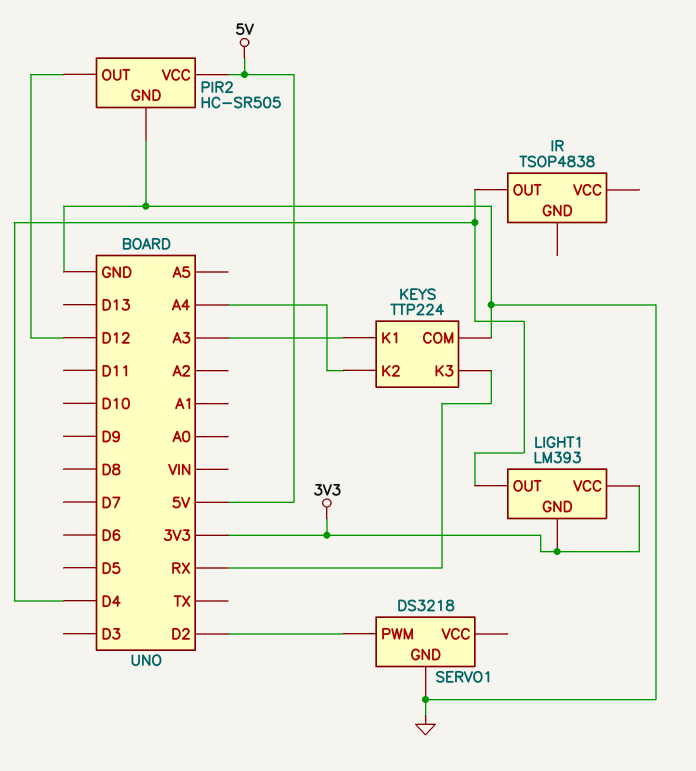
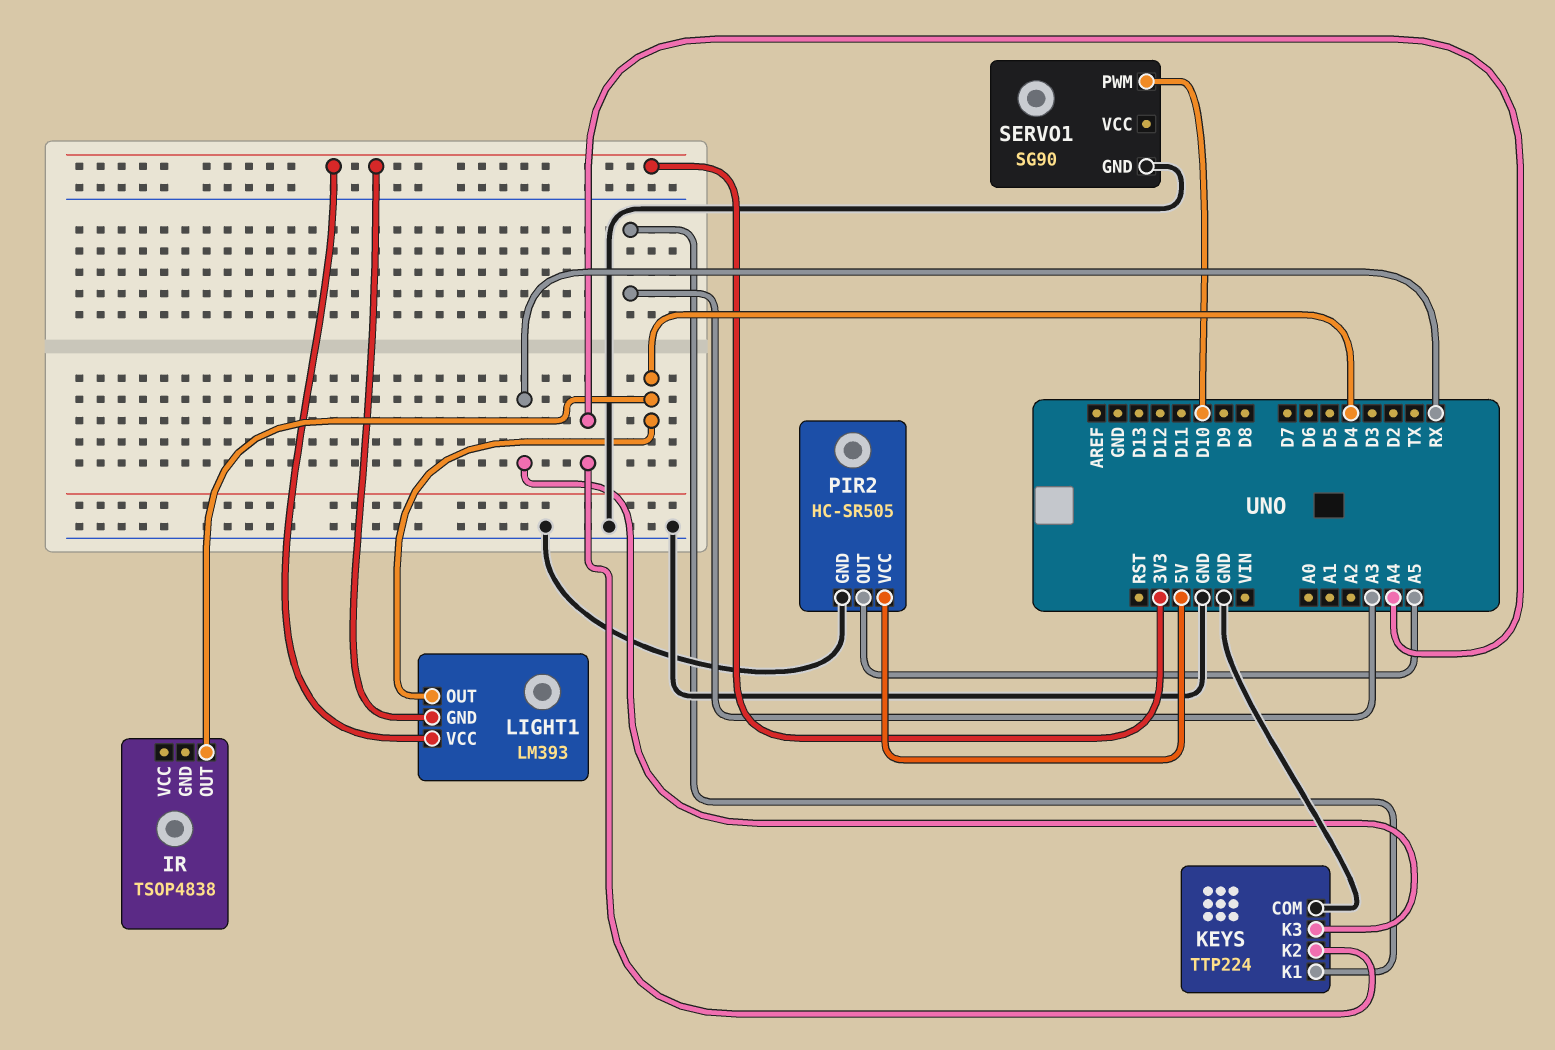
PIR2 pin OUT: D12 -> A5
SERVO1: DS3218 -> SG90
SERVO1 pin PWM: D2 -> D10

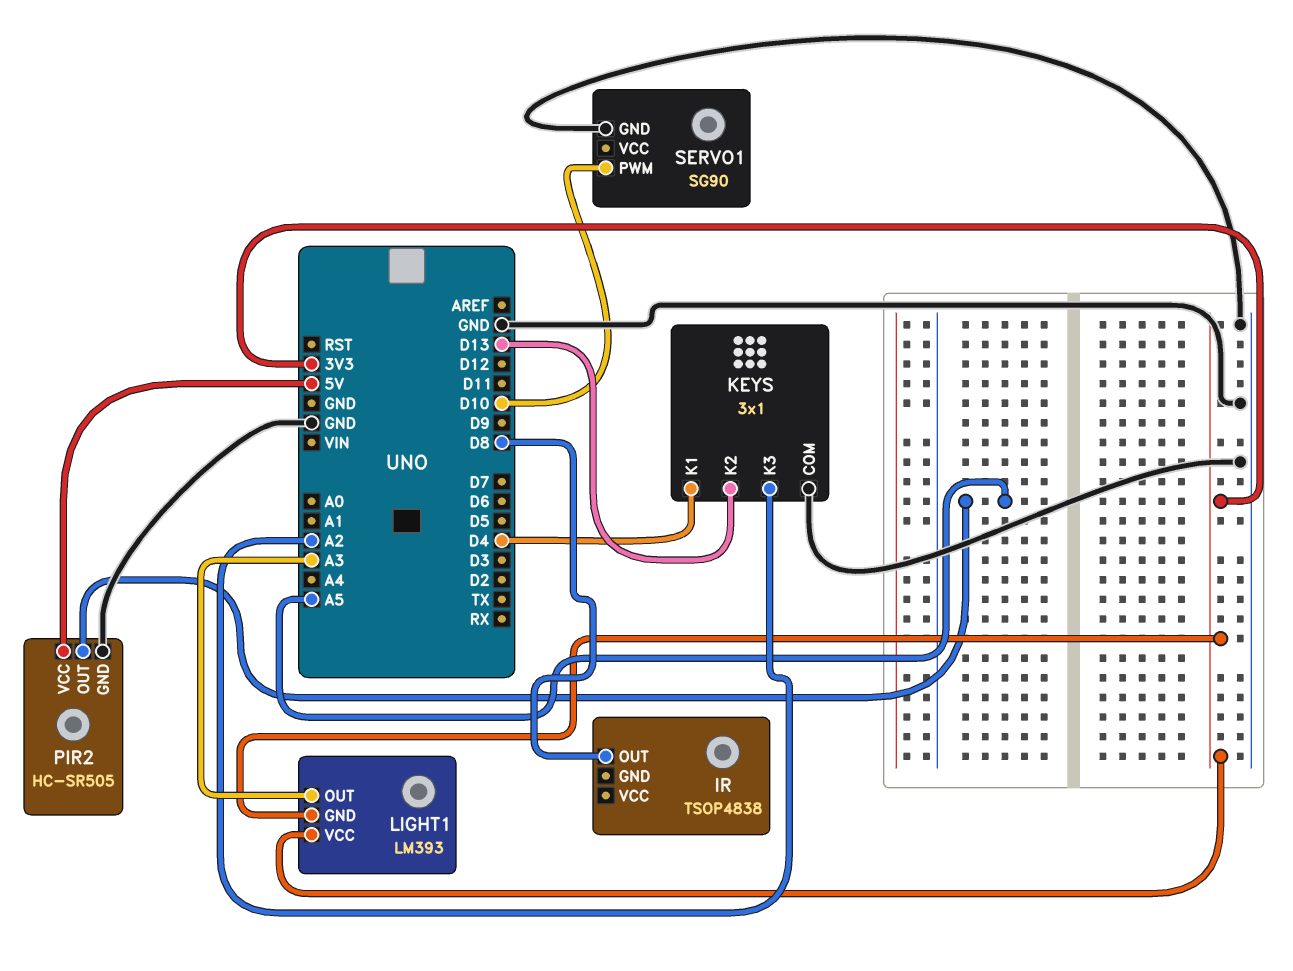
IR pin OUT: D4 -> D8
KEYS: TTP224 -> 3x1
KEYS pin K1: A3 -> D4
KEYS pin K2: A4 -> D13
KEYS pin K3: RX -> A2
LIGHT1 pin OUT: D4 -> A3

